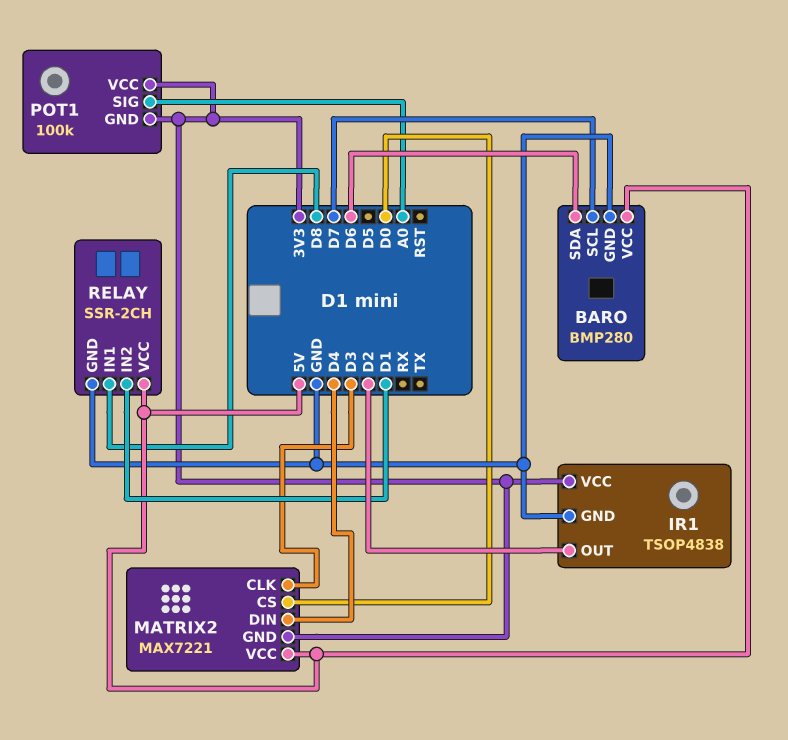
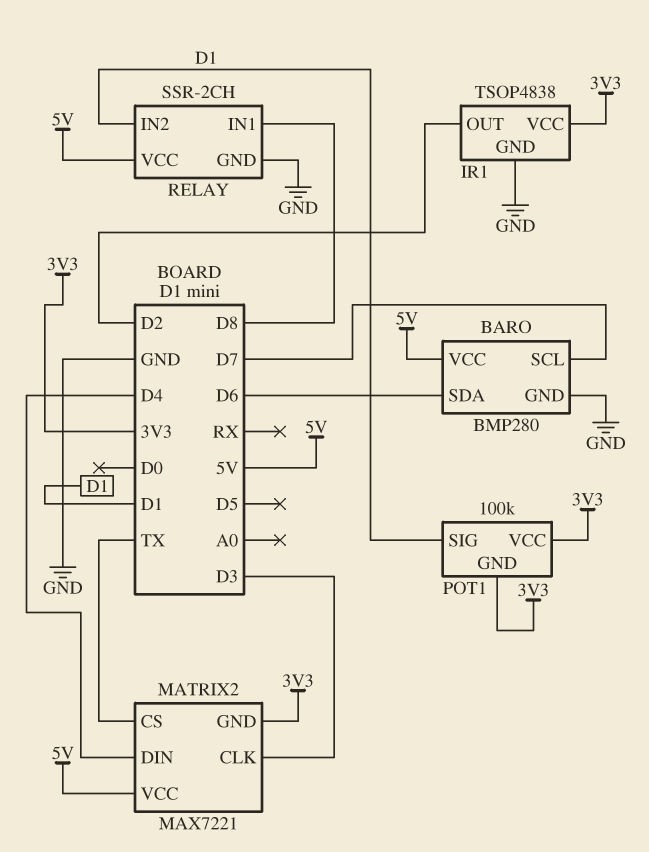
MATRIX2 pin CS: D0 -> TX
POT1 pin SIG: A0 -> D1

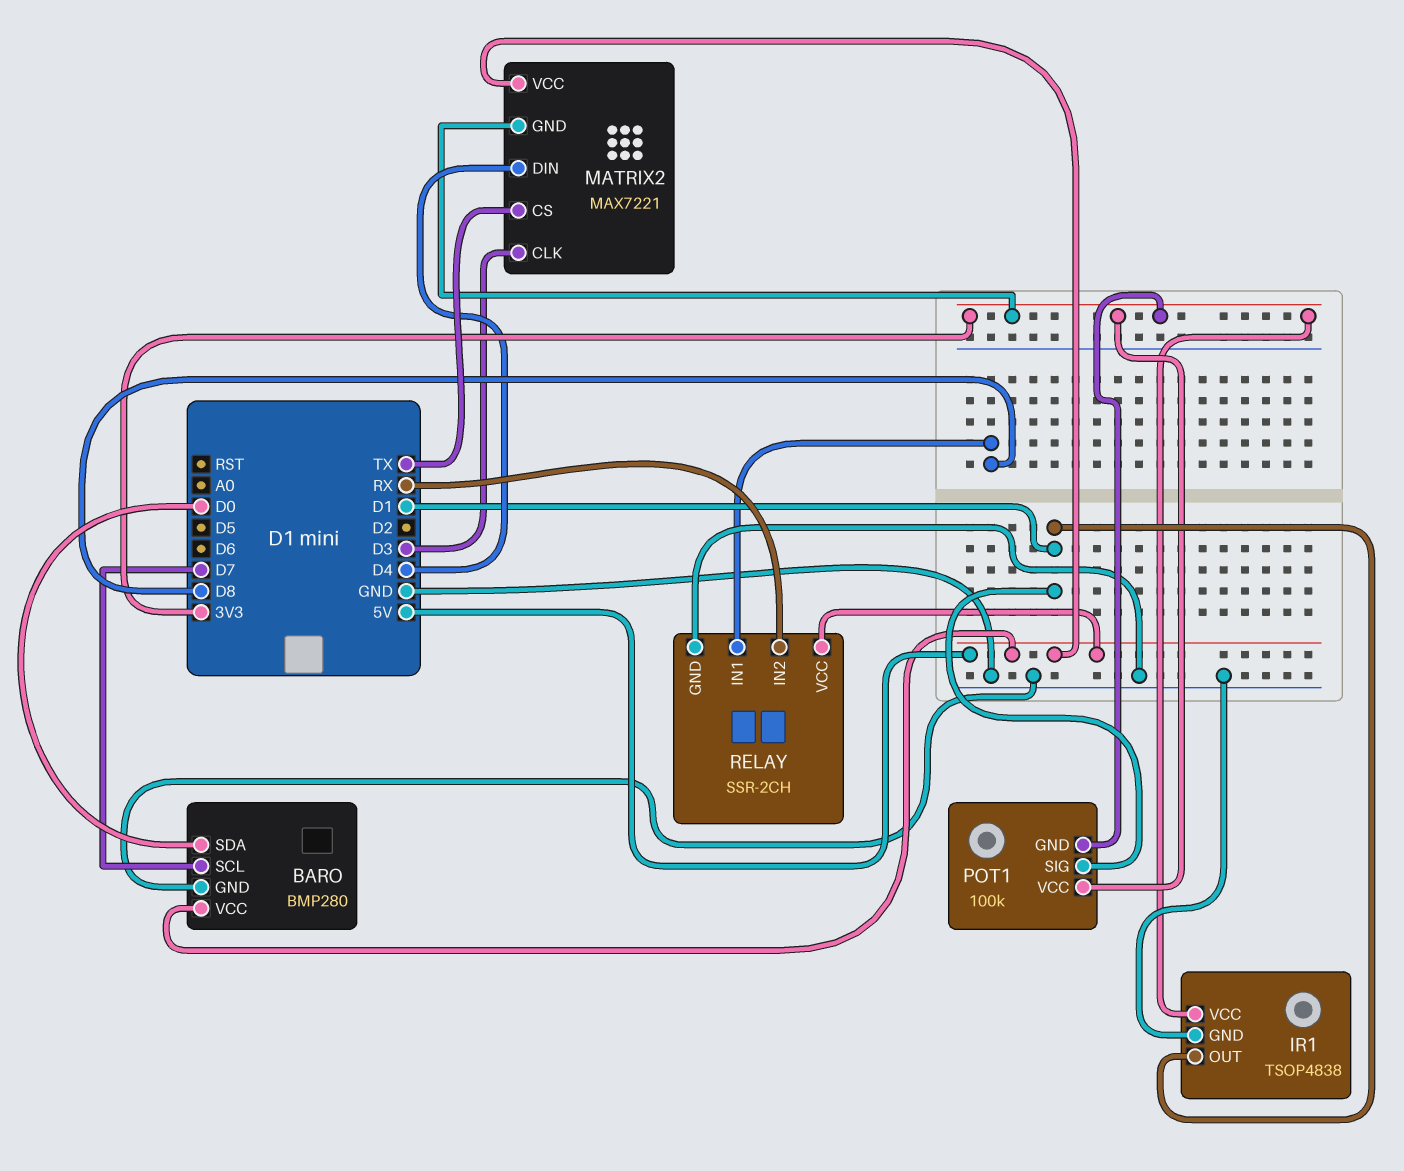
BARO pin SDA: D6 -> D0
IR1 pin OUT: D2 -> D1
RELAY pin IN2: D1 -> RX

